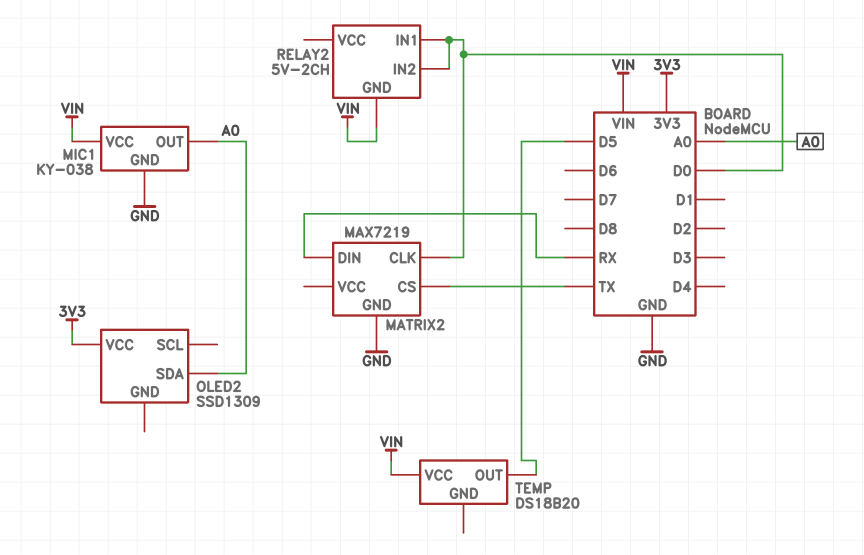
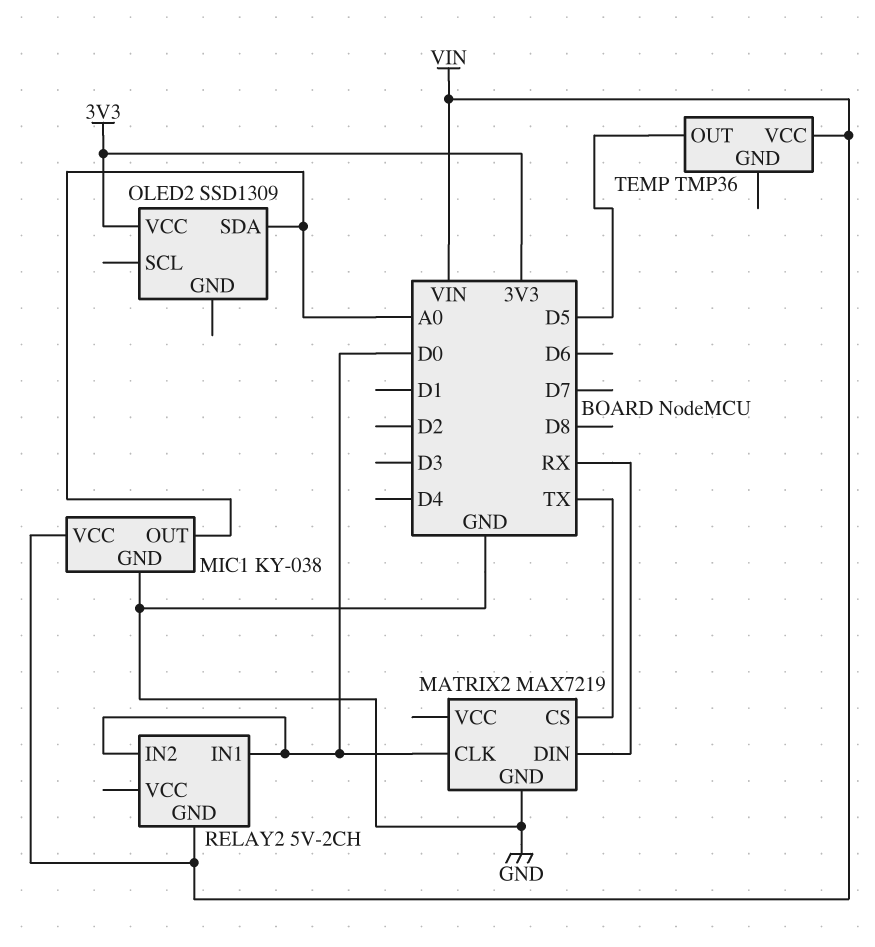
TEMP: DS18B20 -> TMP36

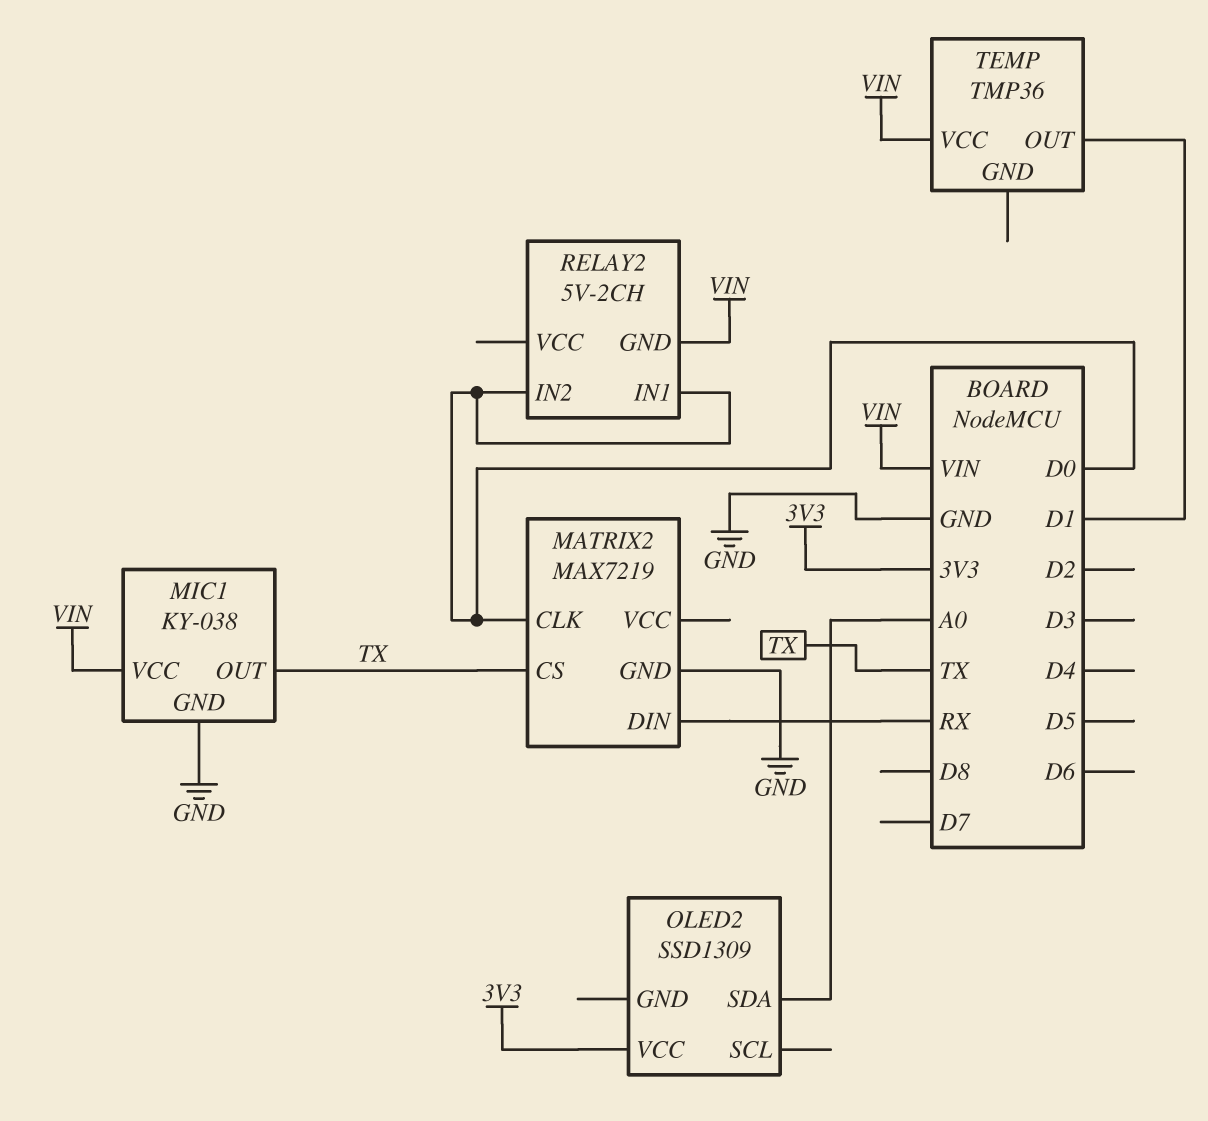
MIC1 pin OUT: A0 -> TX
TEMP pin OUT: D5 -> D1

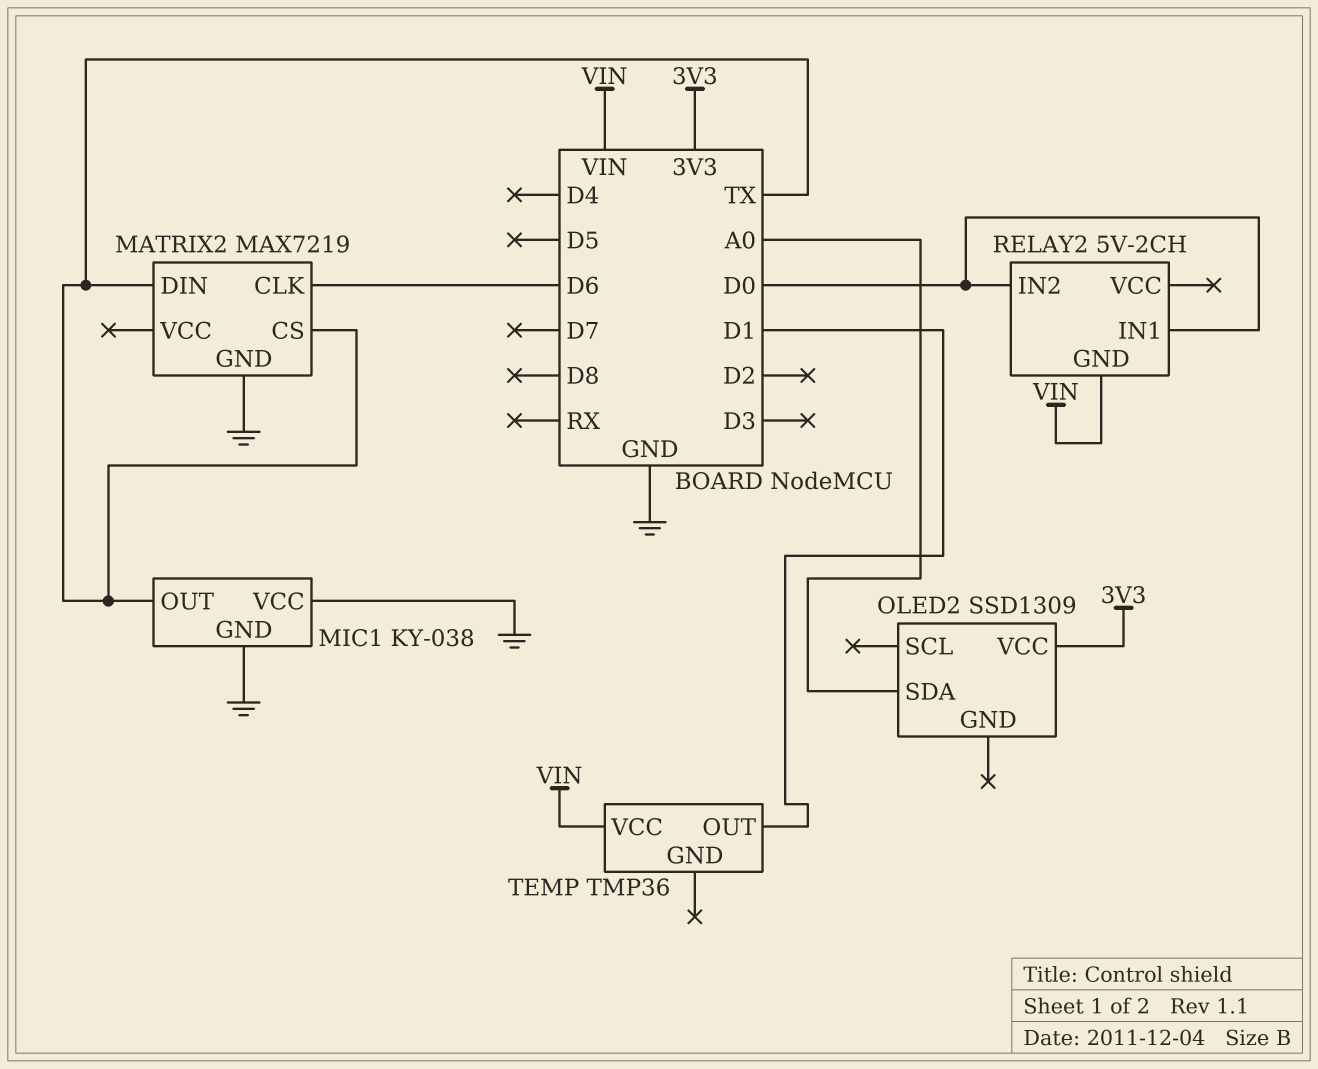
MATRIX2 pin CLK: D0 -> D6
MATRIX2 pin DIN: RX -> TX
MIC1 pin VCC: VIN -> GND

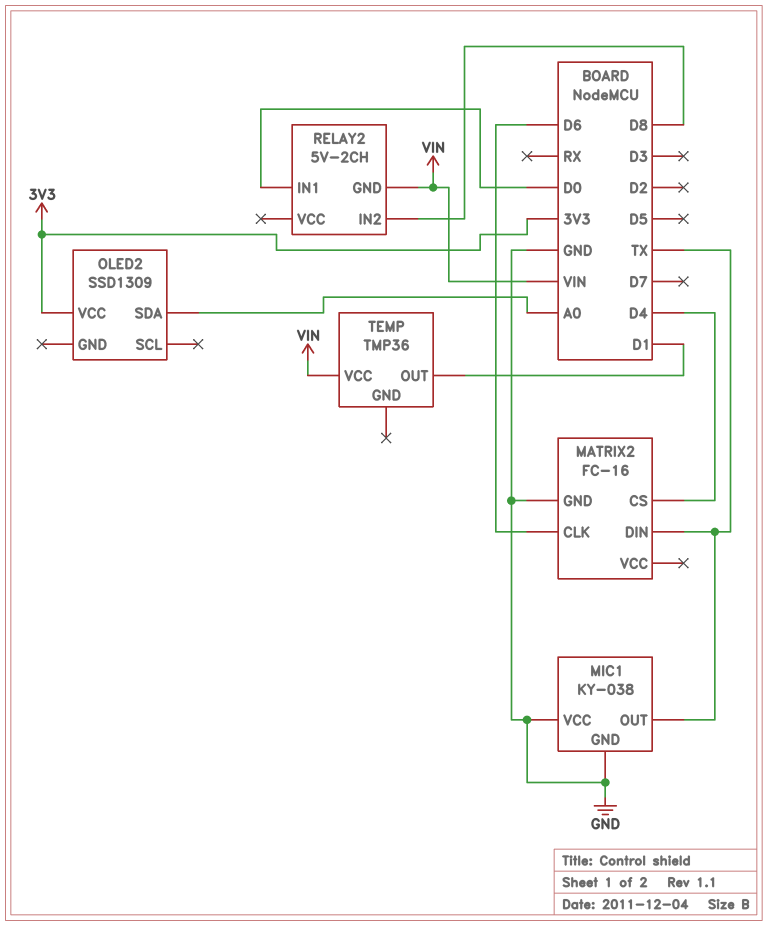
MATRIX2: MAX7219 -> FC-16
MATRIX2 pin CS: TX -> D4
RELAY2 pin IN2: D0 -> D8

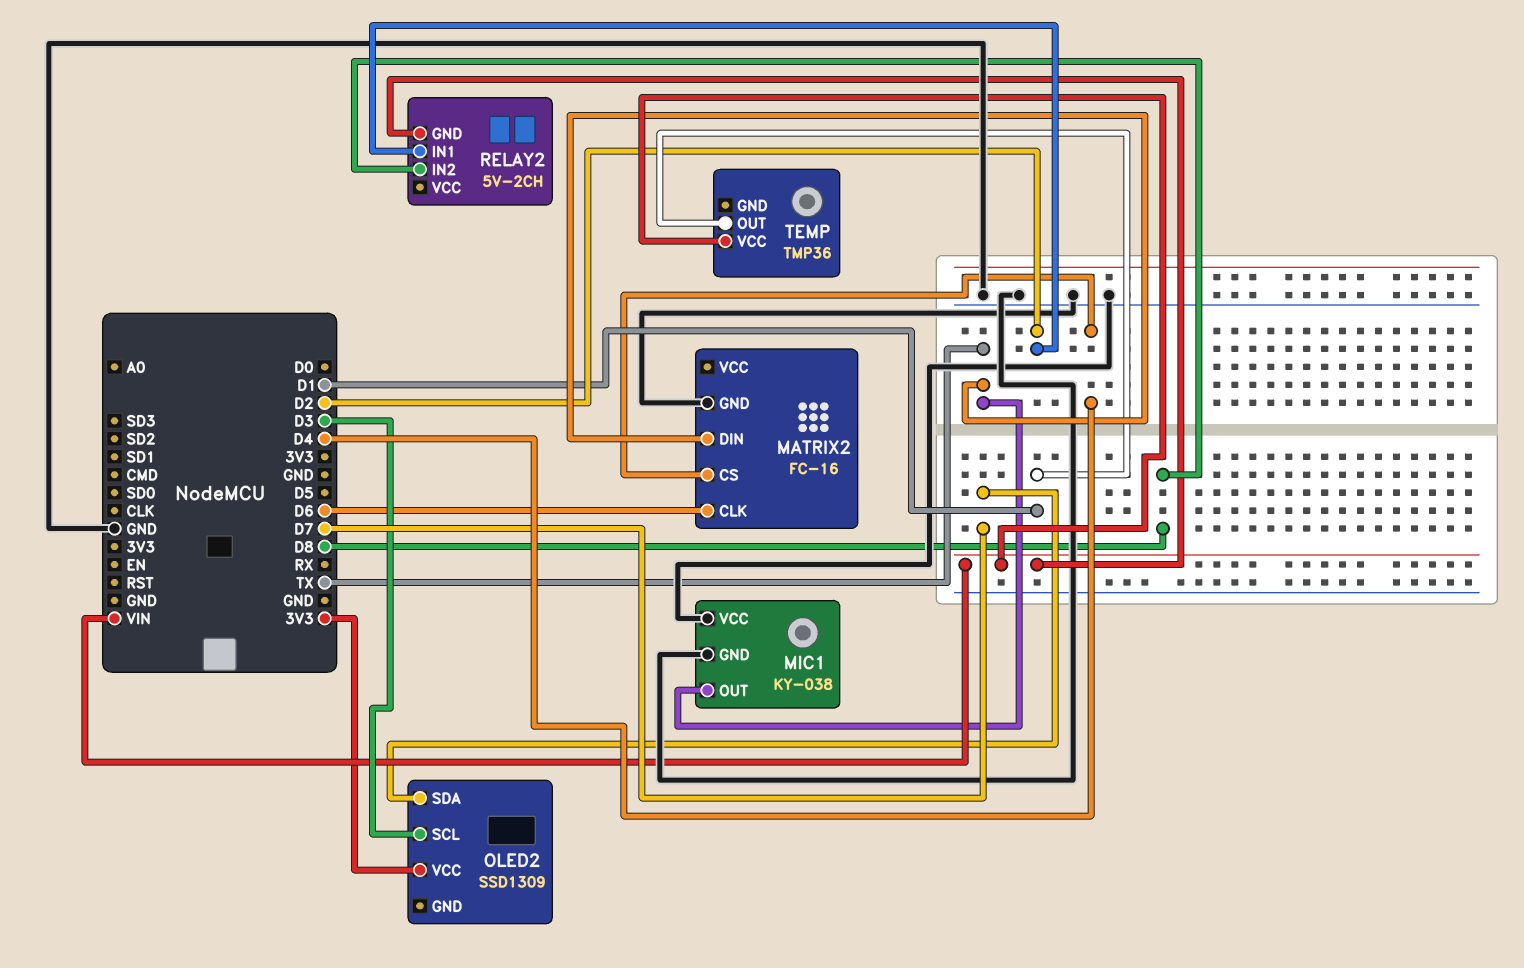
OLED2 pin SCL: none -> D3
OLED2 pin SDA: A0 -> D7
RELAY2 pin IN1: D0 -> D2

